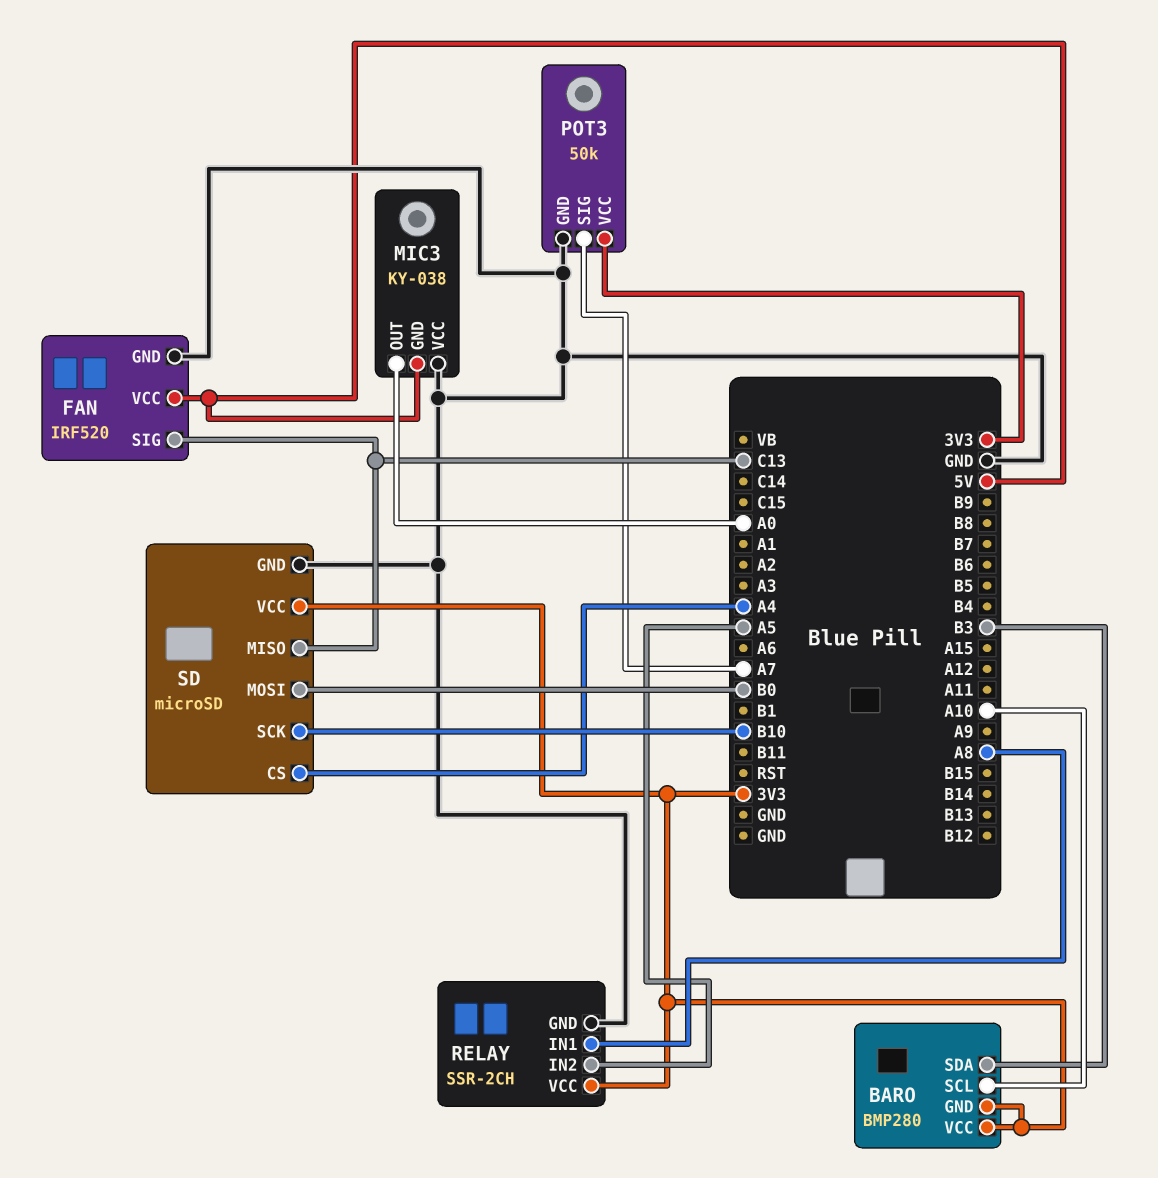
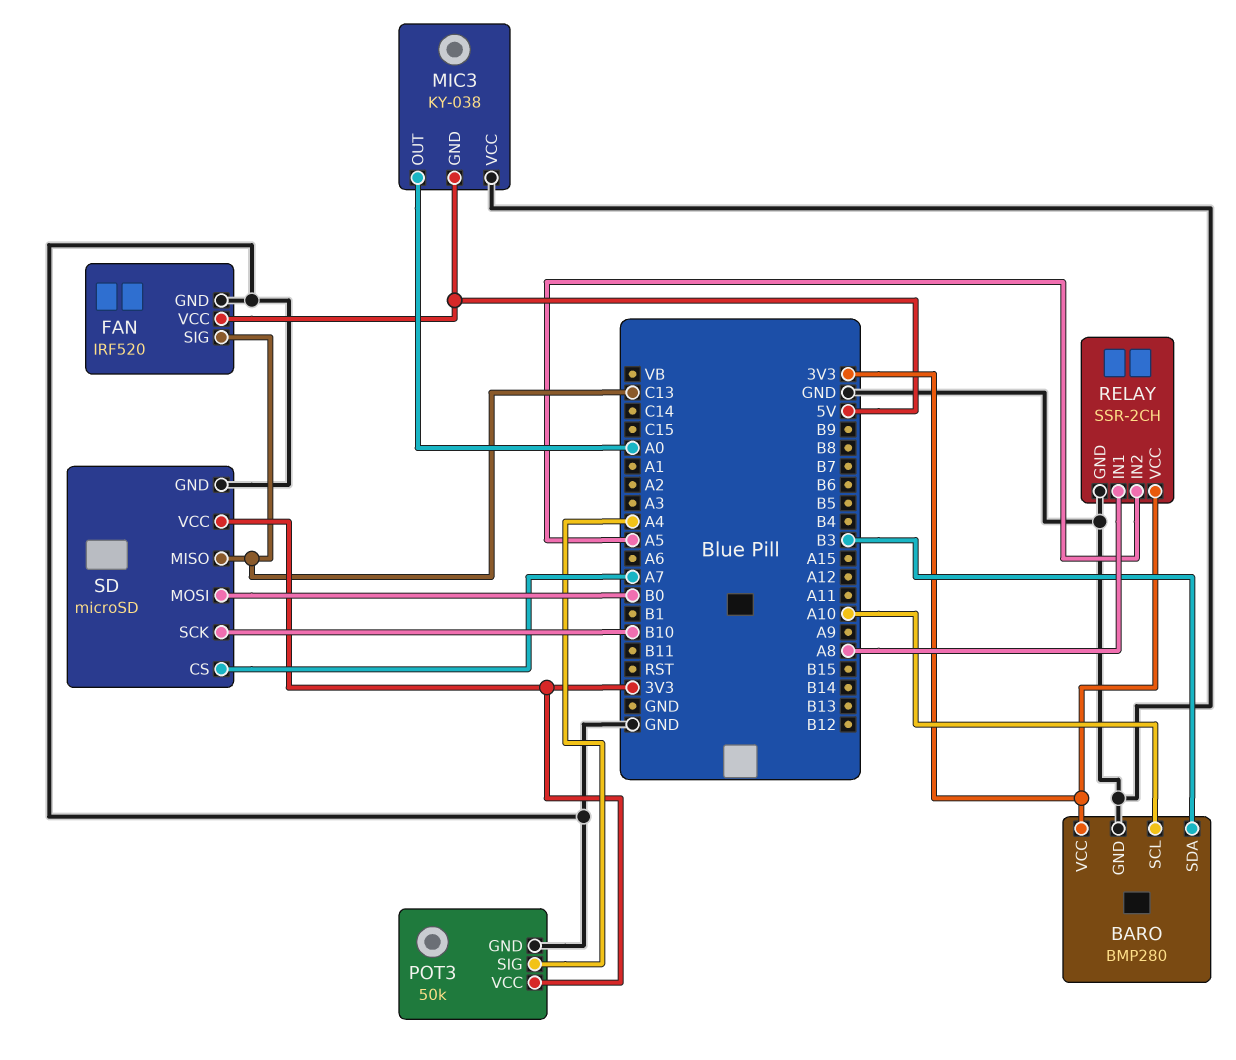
BARO pin GND: 3V3 -> GND
POT3 pin SIG: A7 -> A4
SD pin CS: A4 -> A7

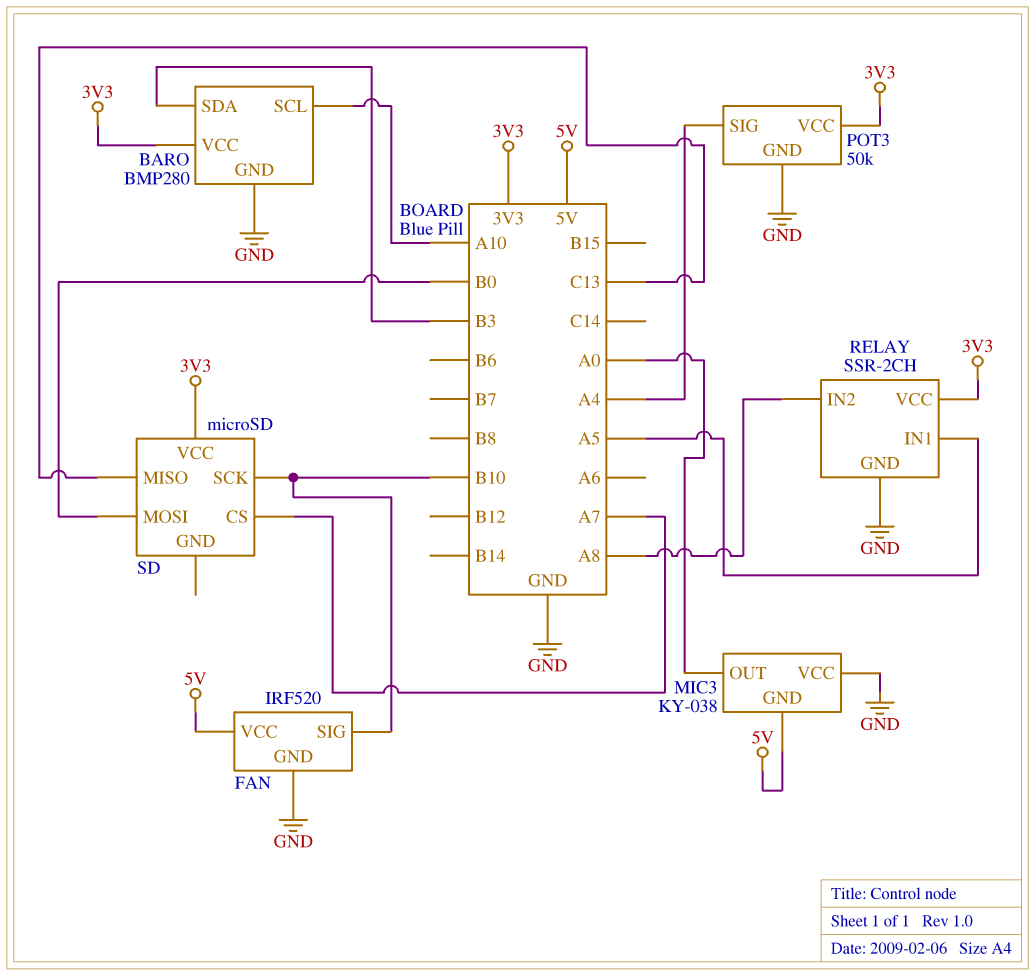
FAN pin SIG: C13 -> B10
RELAY pin IN1: A8 -> A5
RELAY pin IN2: A5 -> A8
SD pin GND: GND -> none

